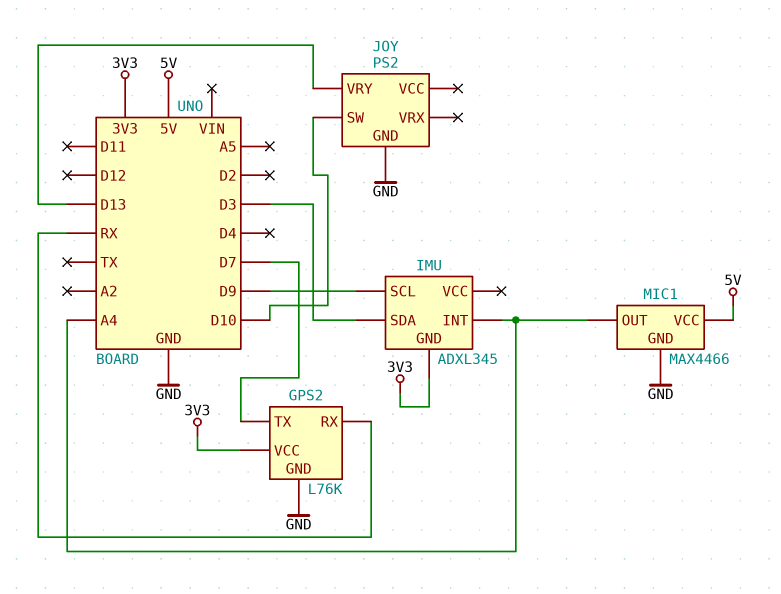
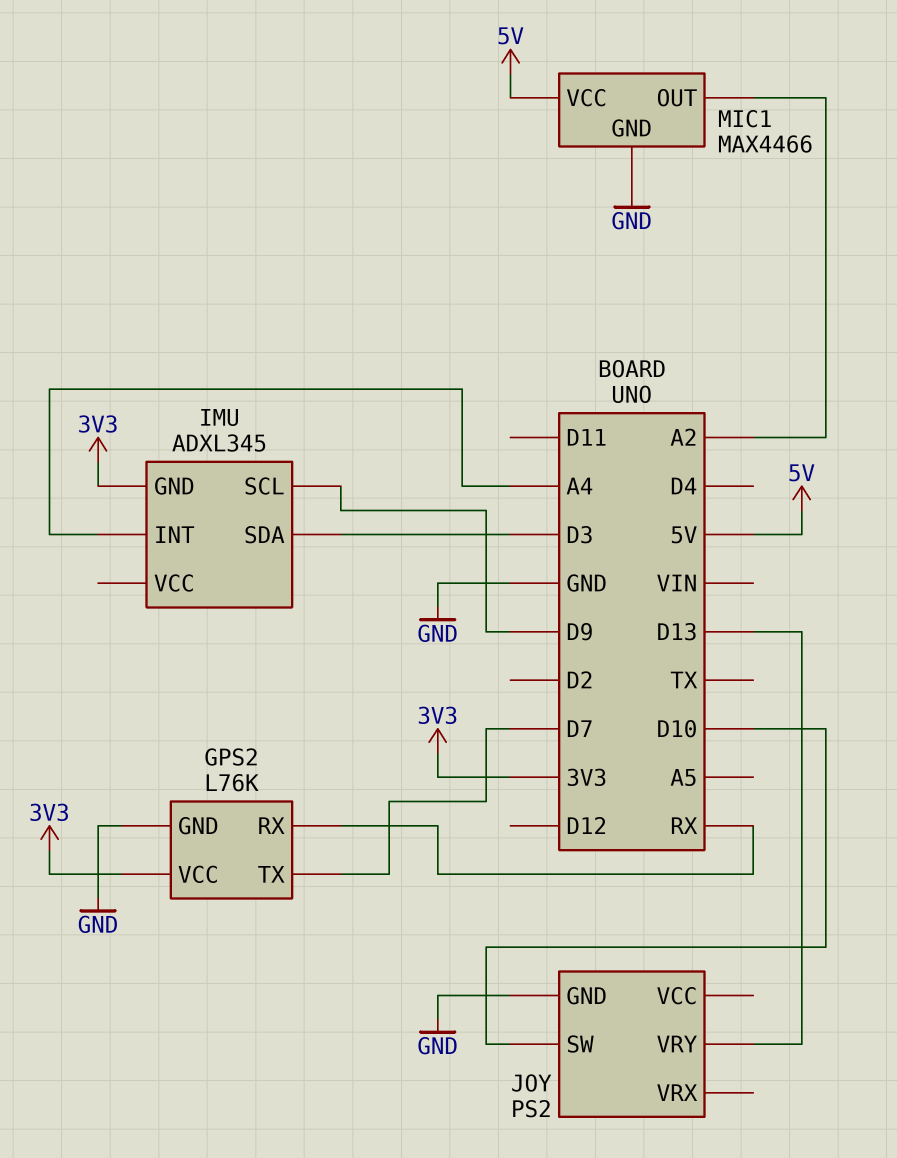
MIC1 pin OUT: A4 -> A2

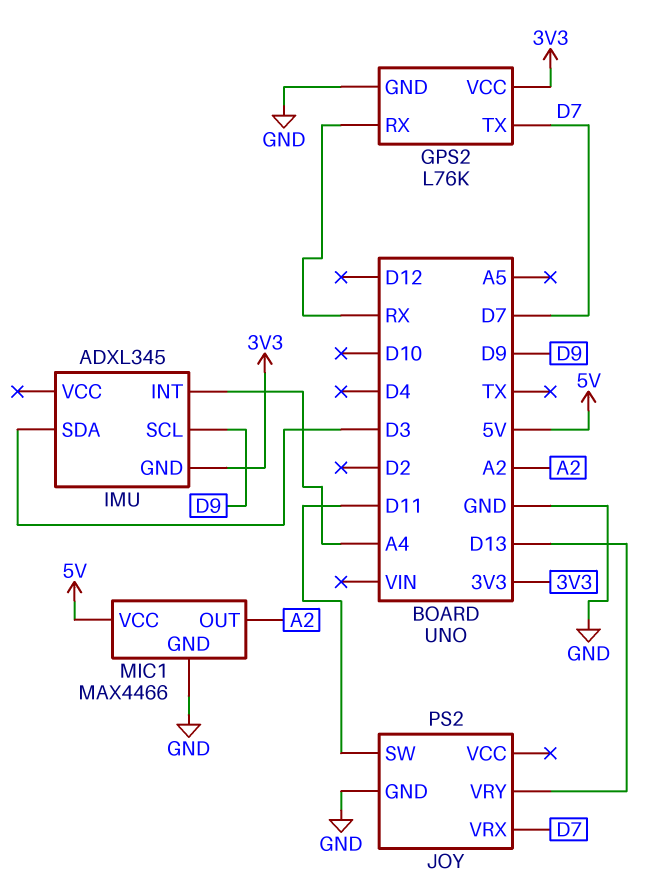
JOY pin SW: D10 -> D11
JOY pin VRX: none -> D7

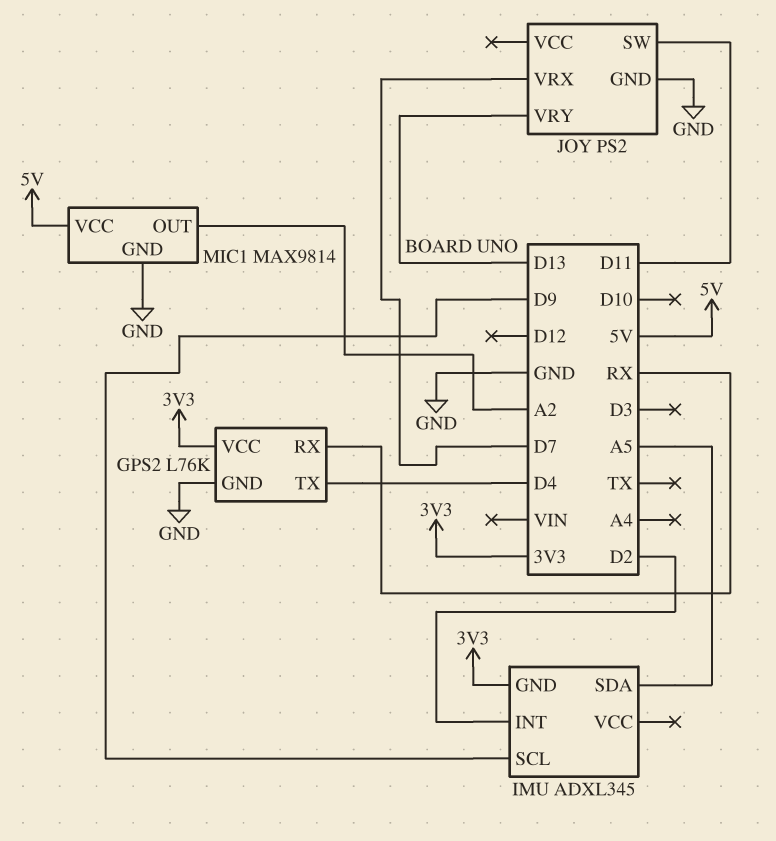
GPS2 pin TX: D7 -> D4
IMU pin INT: A4 -> D2
IMU pin SDA: D3 -> A5
MIC1: MAX4466 -> MAX9814

